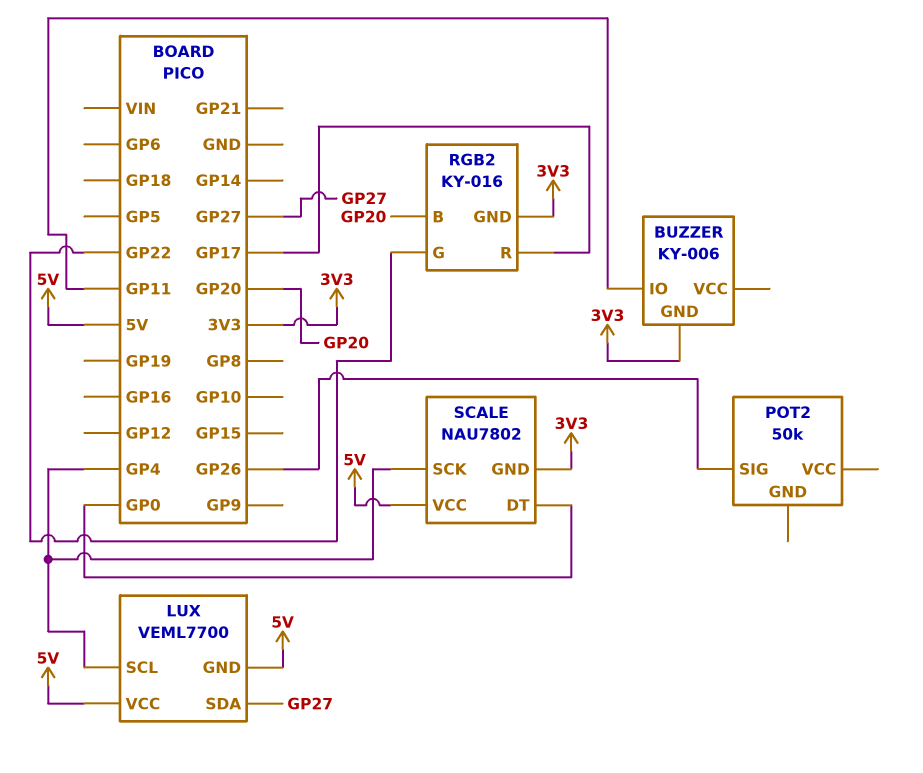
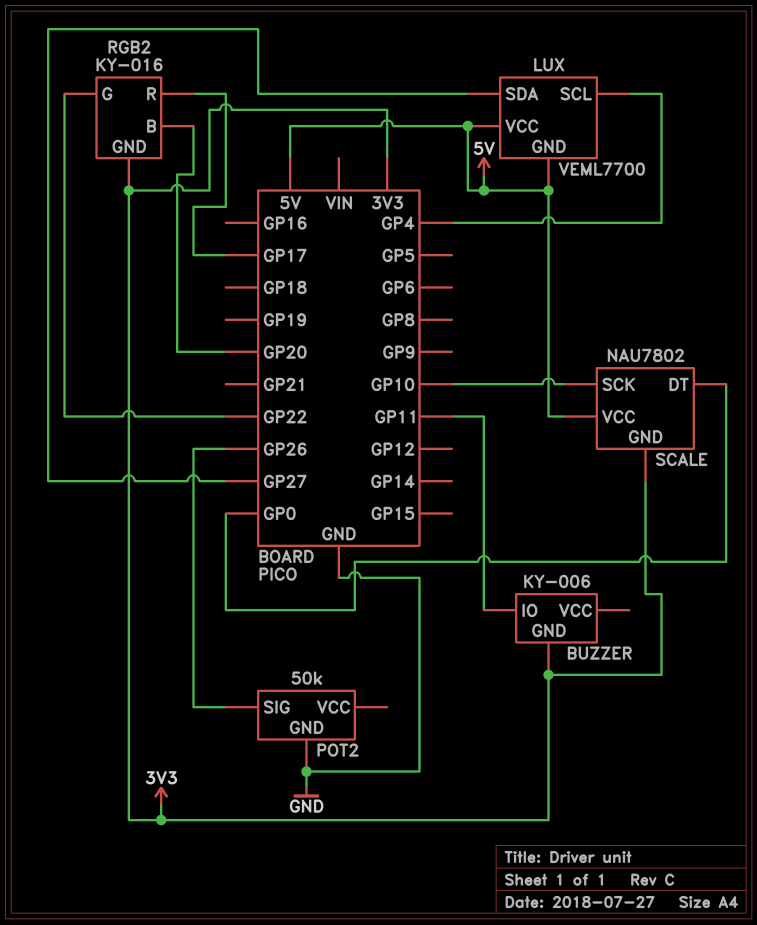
POT2 pin GND: none -> GND
SCALE pin SCK: GP4 -> GP10

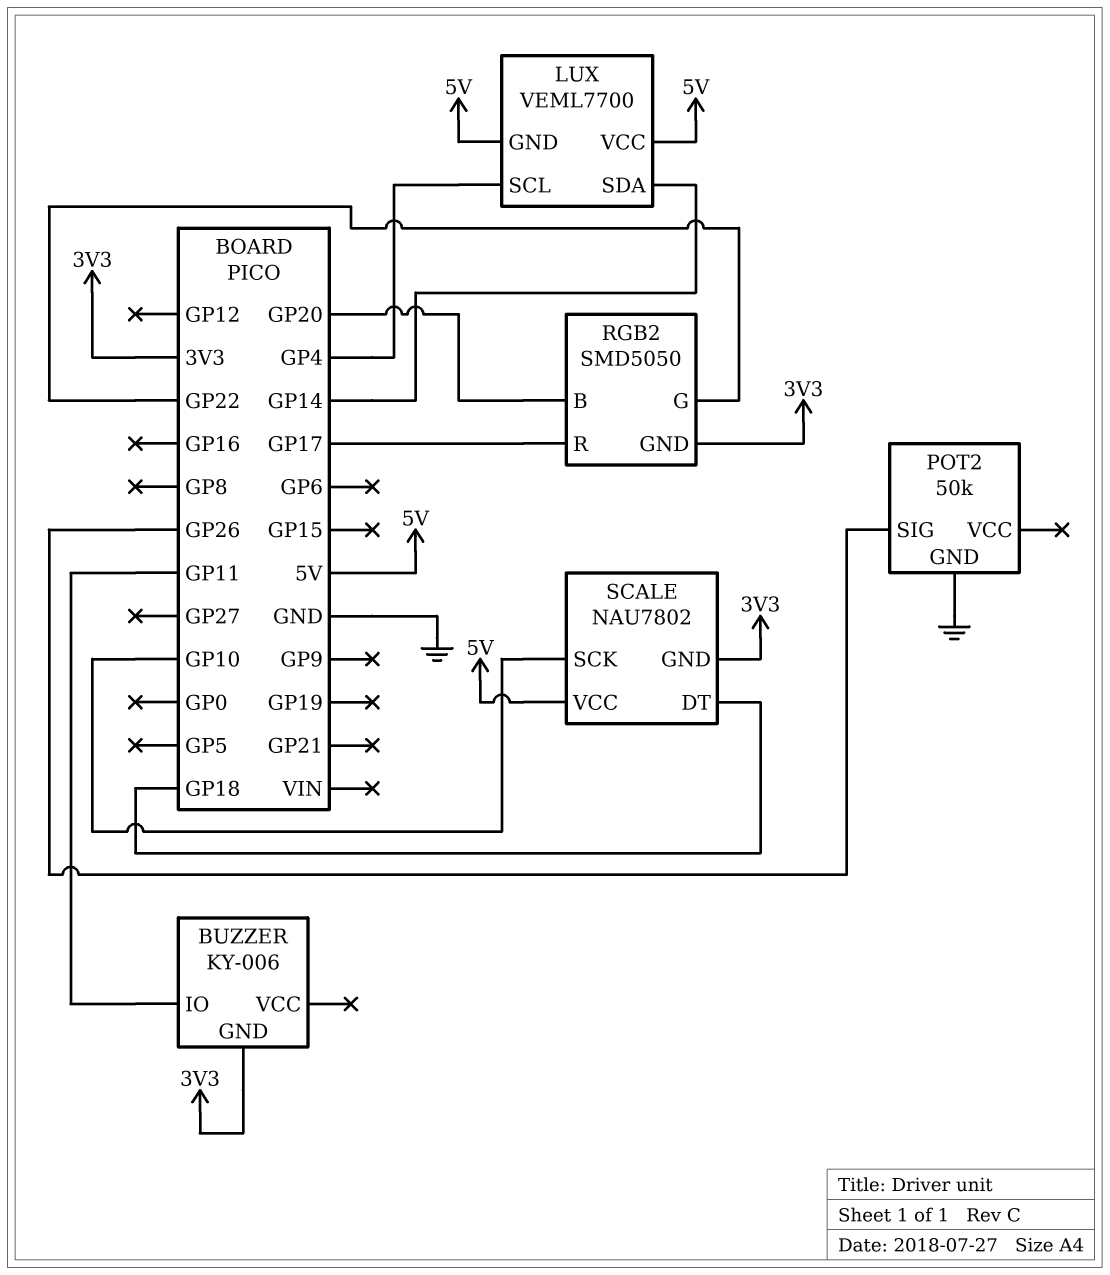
LUX pin SDA: GP27 -> GP14
RGB2: KY-016 -> SMD5050
SCALE pin DT: GP0 -> GP18

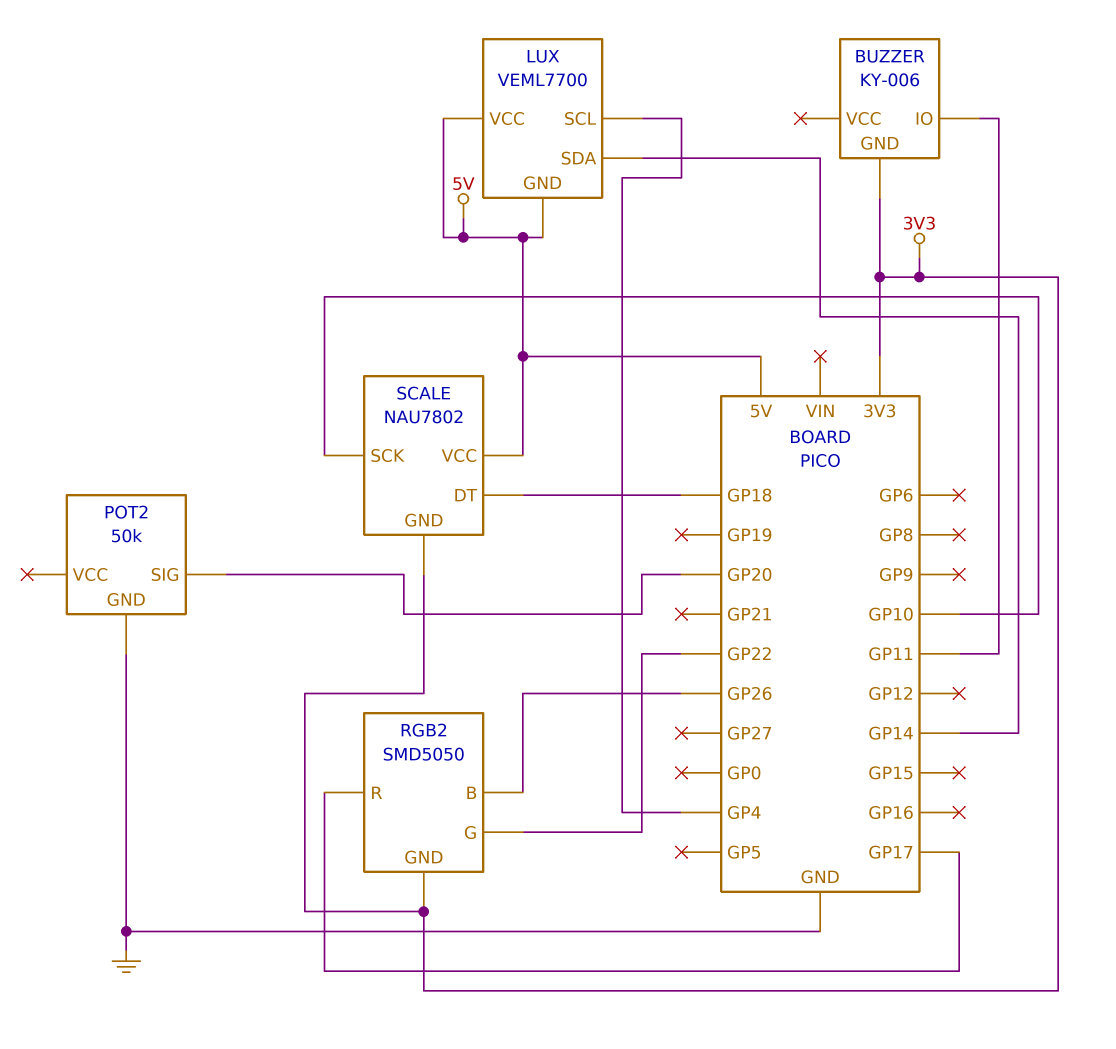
POT2 pin SIG: GP26 -> GP20
RGB2 pin B: GP20 -> GP26

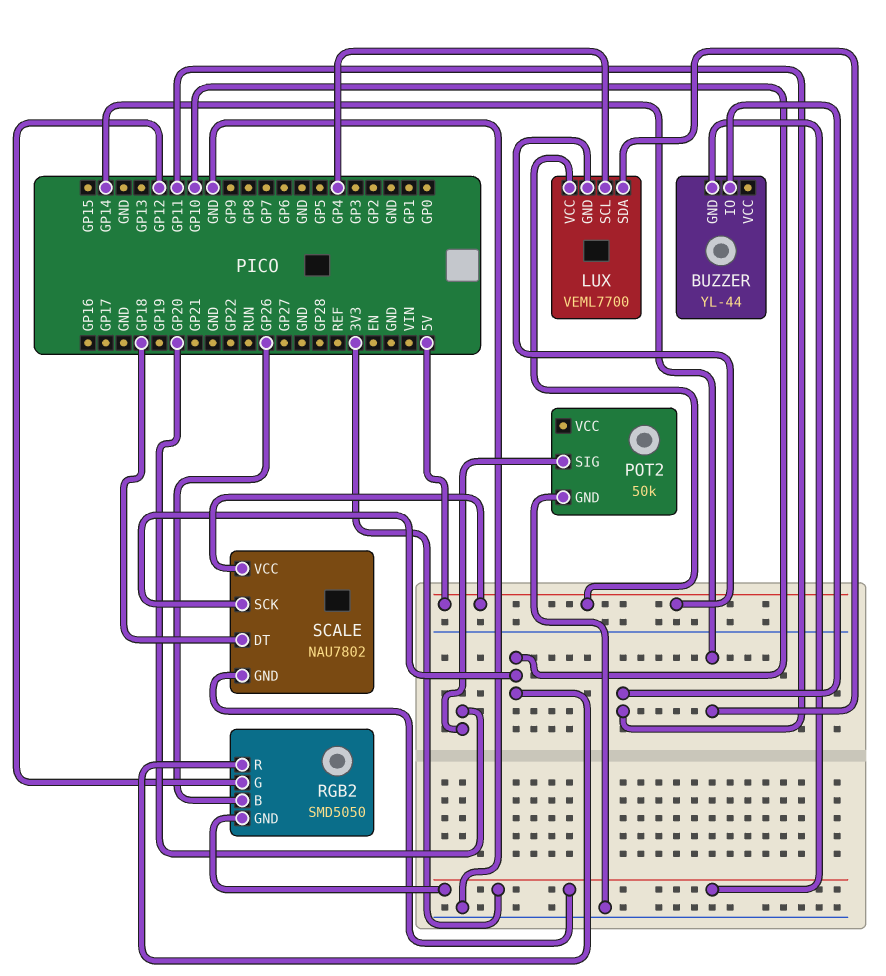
BUZZER: KY-006 -> YL-44
RGB2 pin G: GP22 -> GP12
RGB2 pin R: GP17 -> GP10

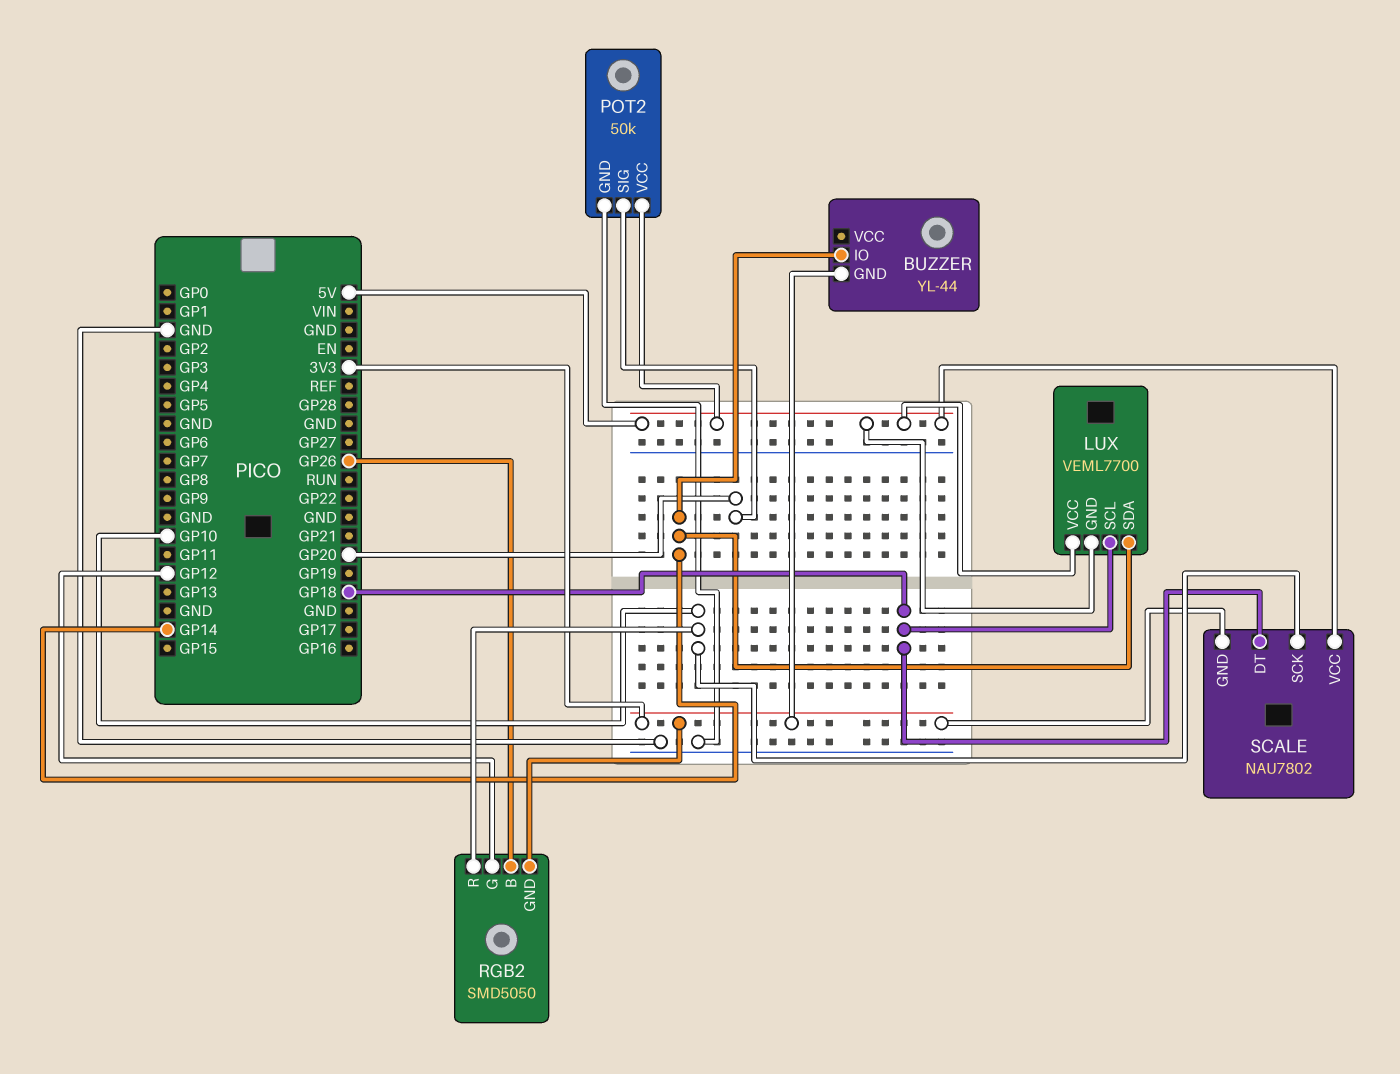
BUZZER pin IO: GP11 -> GP14
LUX pin SCL: GP4 -> GP18
POT2 pin VCC: none -> 5V

